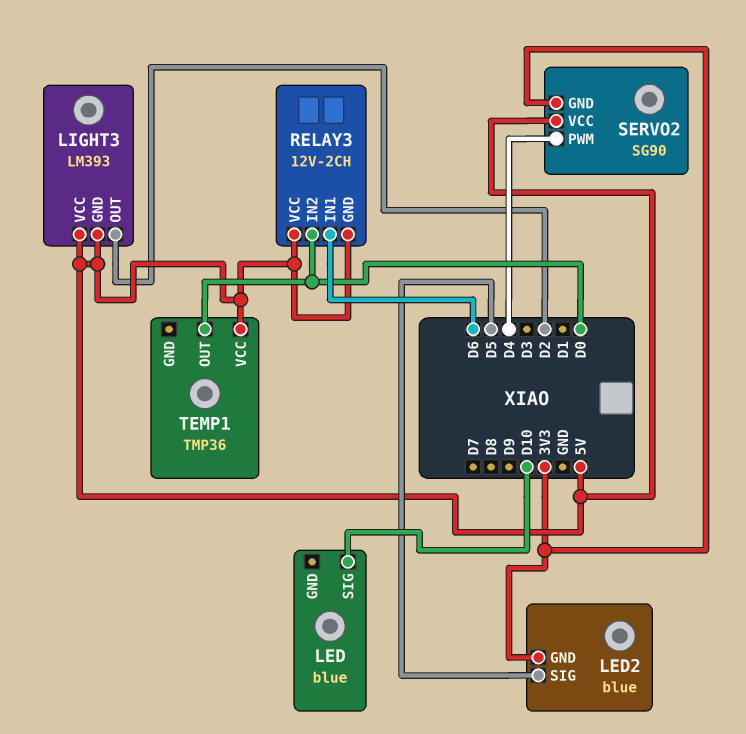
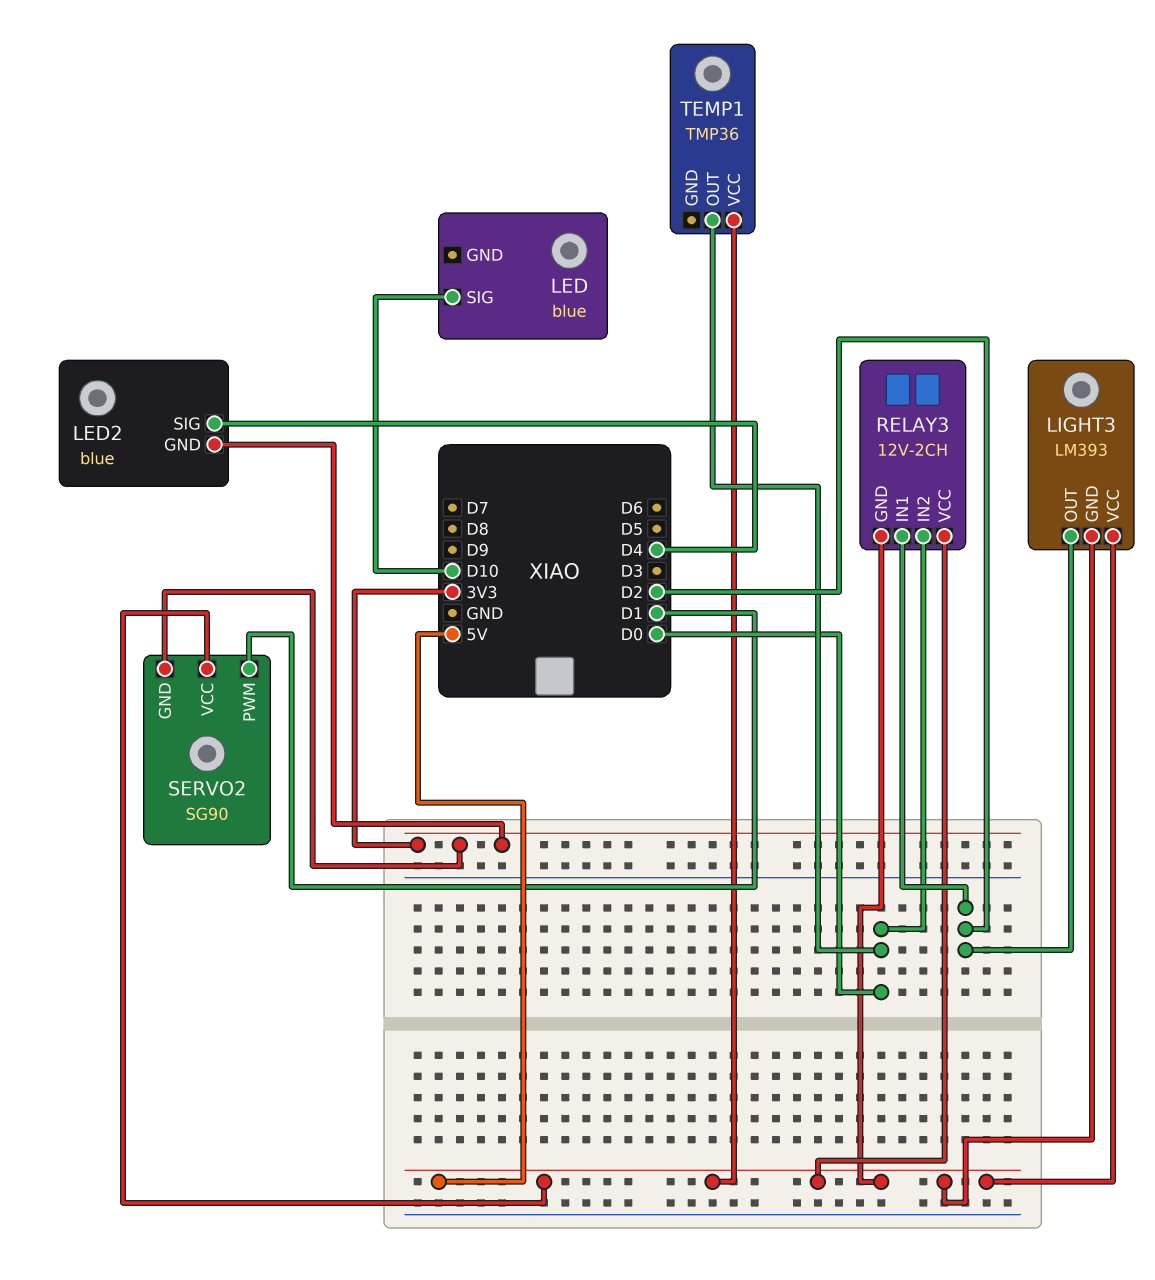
LED2 pin SIG: D5 -> D4
RELAY3 pin IN1: D6 -> D2
SERVO2 pin PWM: D4 -> D1

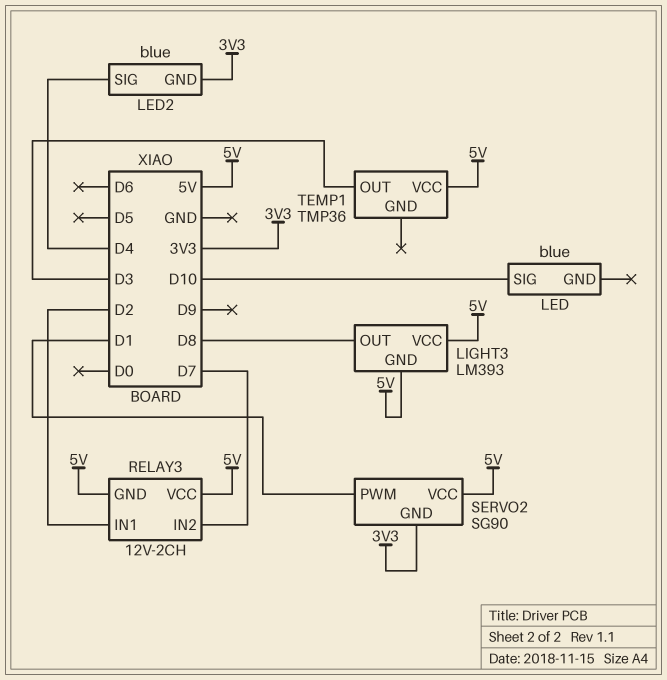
LIGHT3 pin OUT: D2 -> D8
RELAY3 pin IN2: D0 -> D7
TEMP1 pin OUT: D0 -> D3

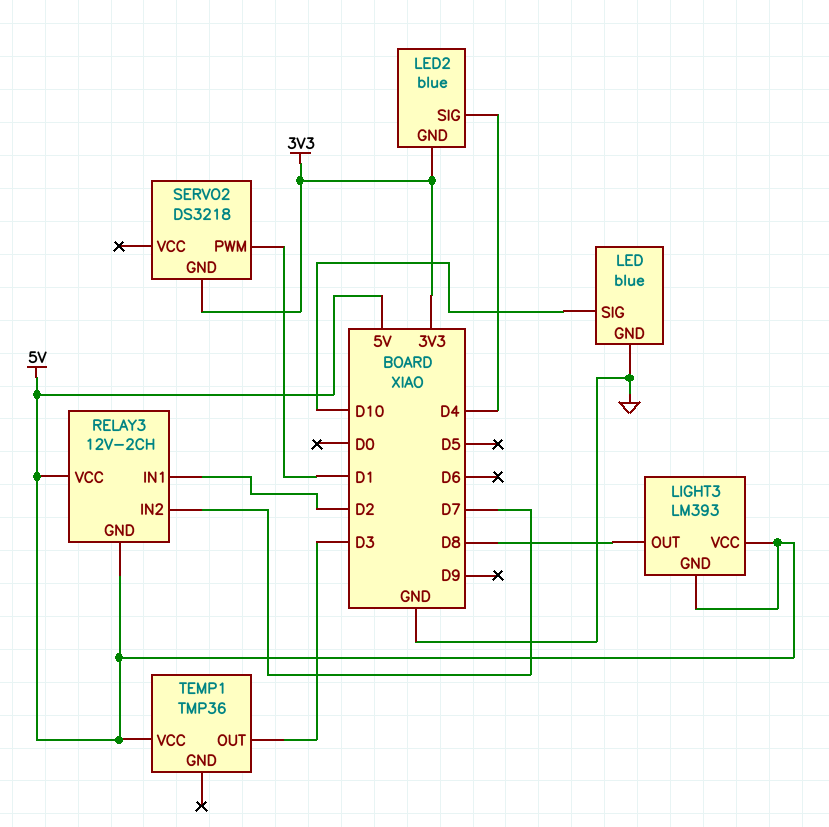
LED pin GND: none -> GND
SERVO2: SG90 -> DS3218
SERVO2 pin VCC: 5V -> none

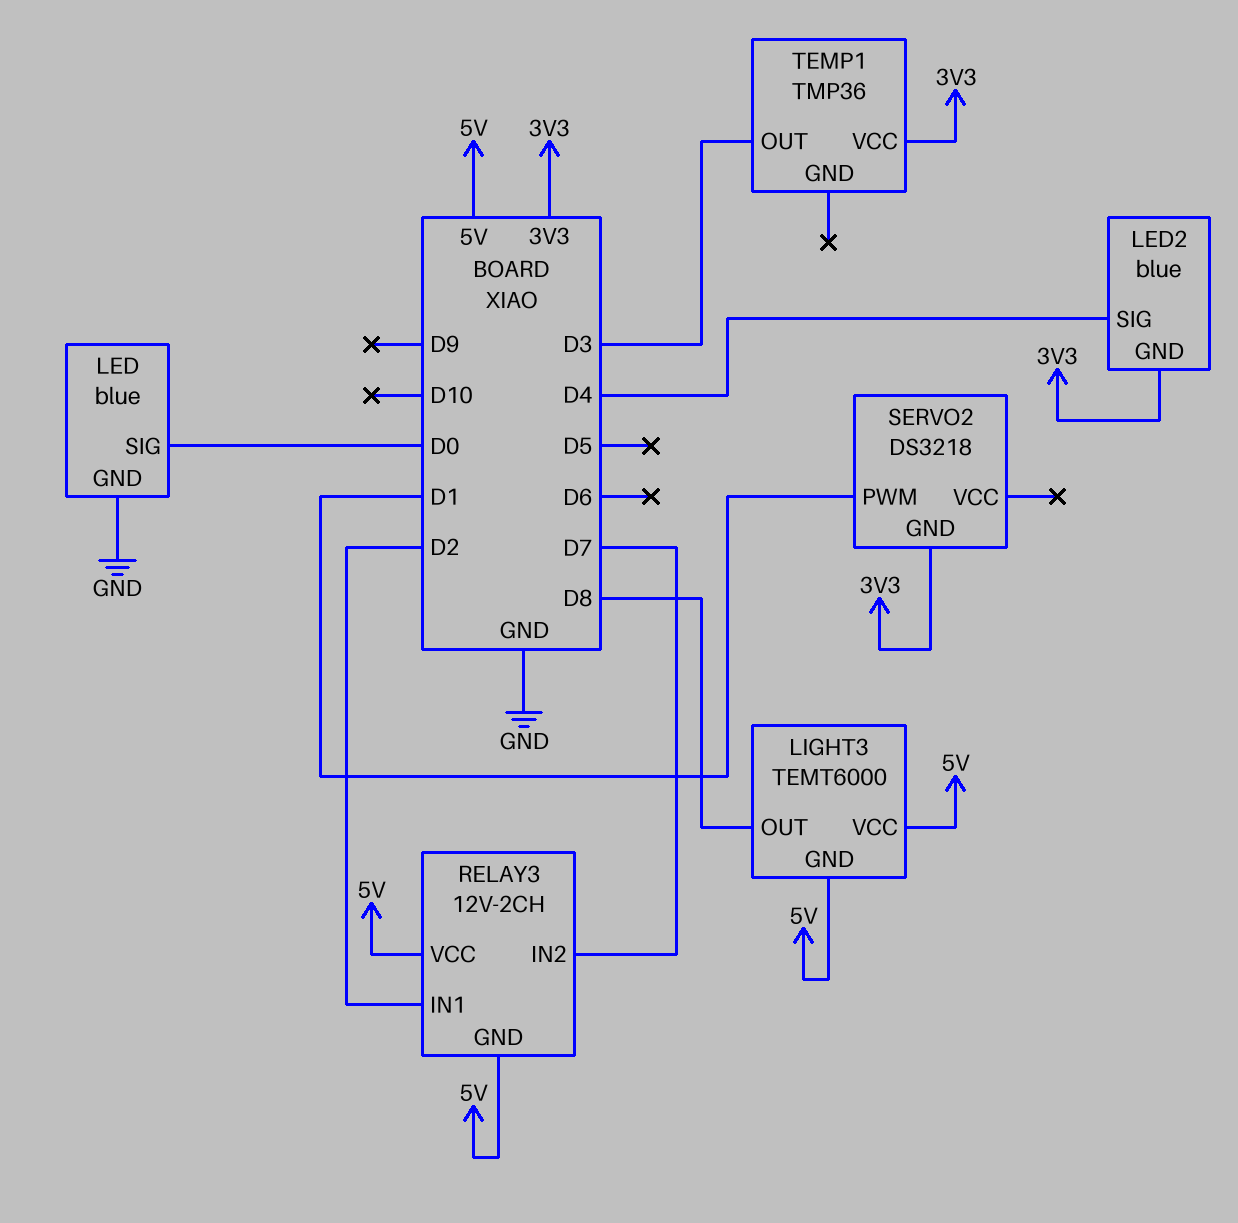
LED pin SIG: D10 -> D0
LIGHT3: LM393 -> TEMT6000
TEMP1 pin VCC: 5V -> 3V3

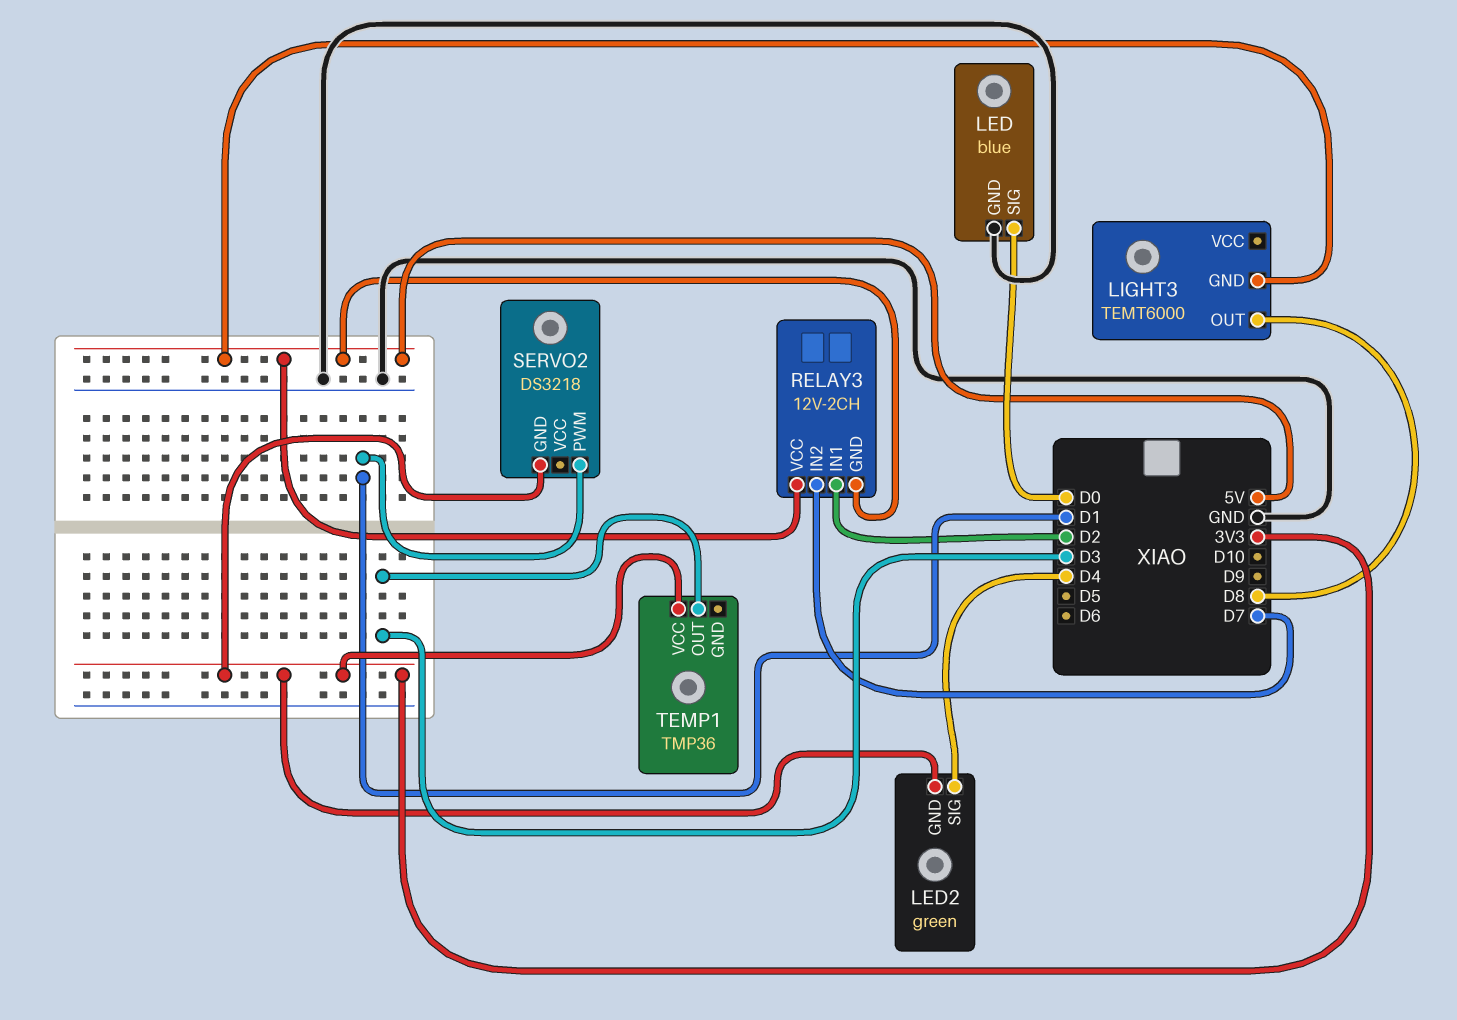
LED2: blue -> green
LIGHT3 pin VCC: 5V -> none

